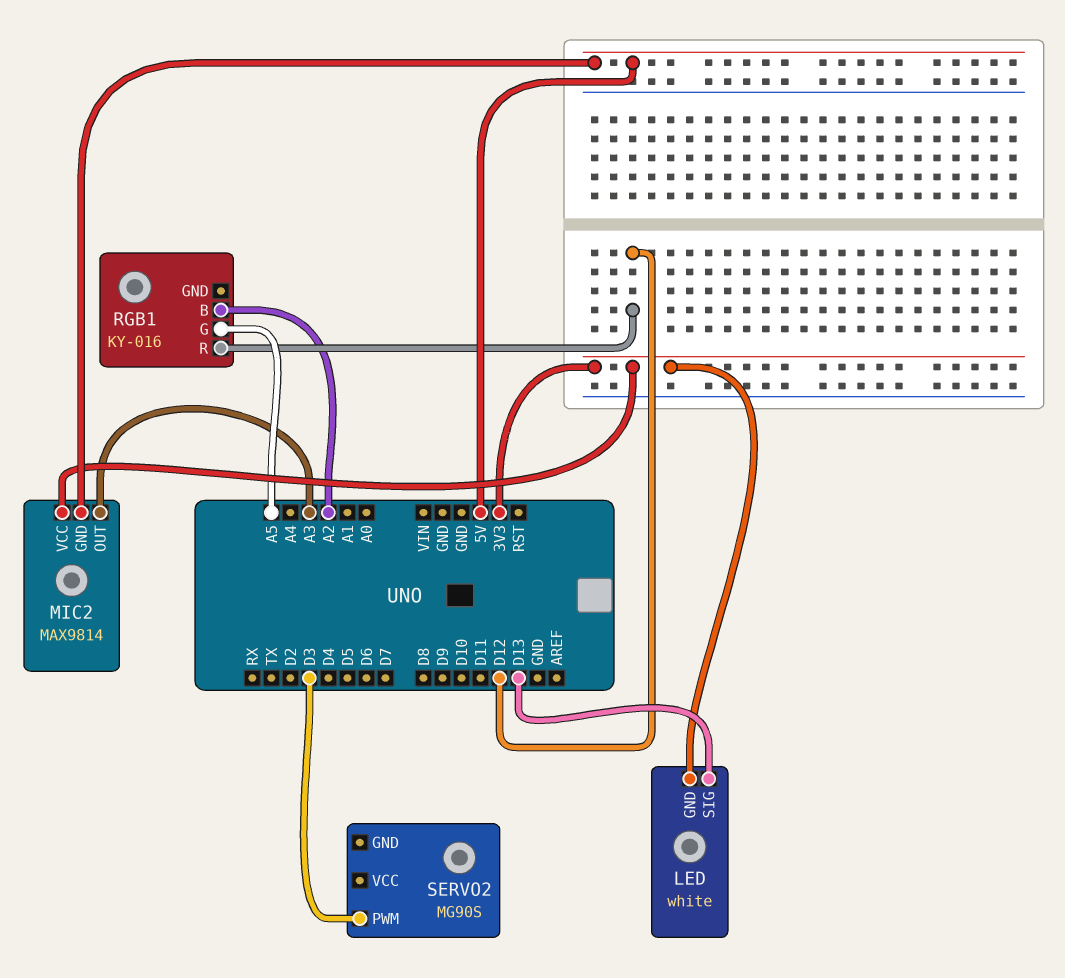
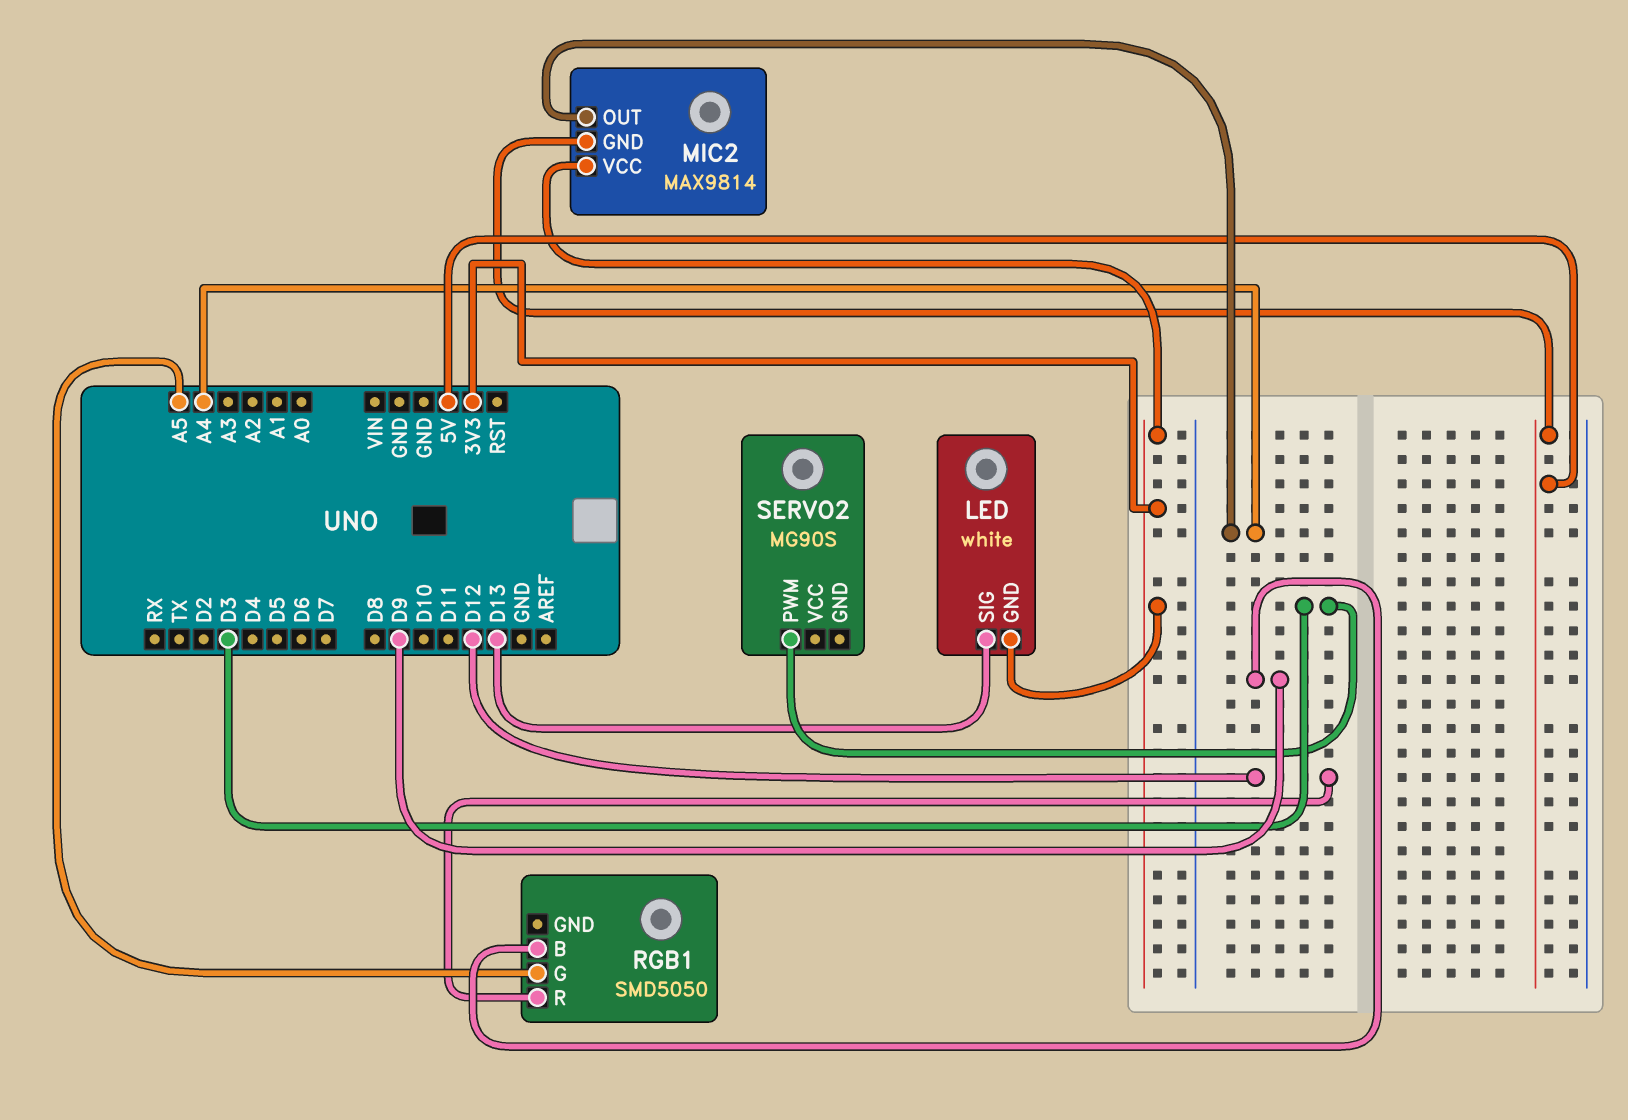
MIC2 pin OUT: A3 -> A4
RGB1: KY-016 -> SMD5050
RGB1 pin B: A2 -> D9

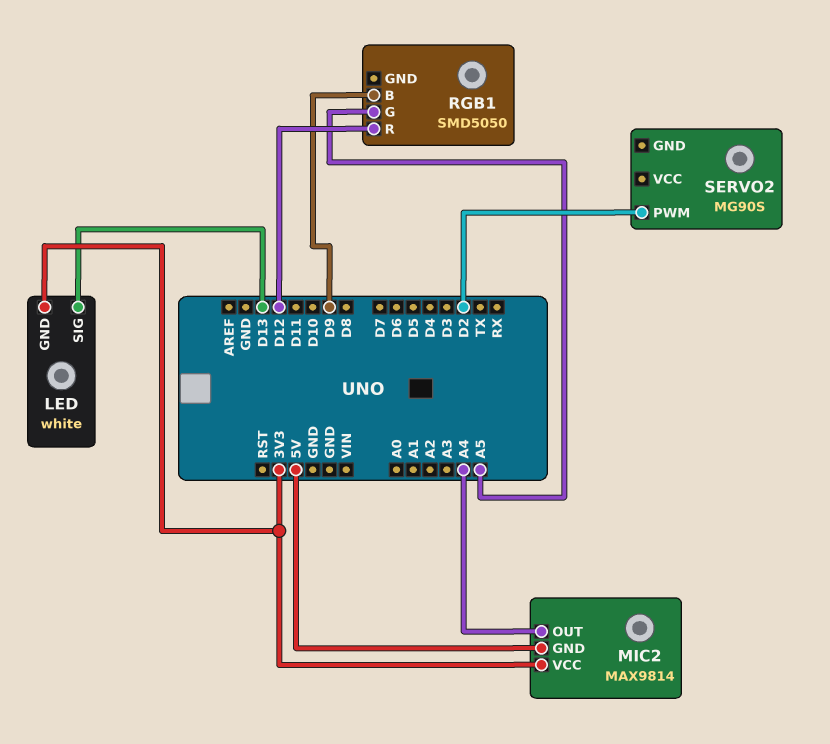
SERVO2 pin PWM: D3 -> D2

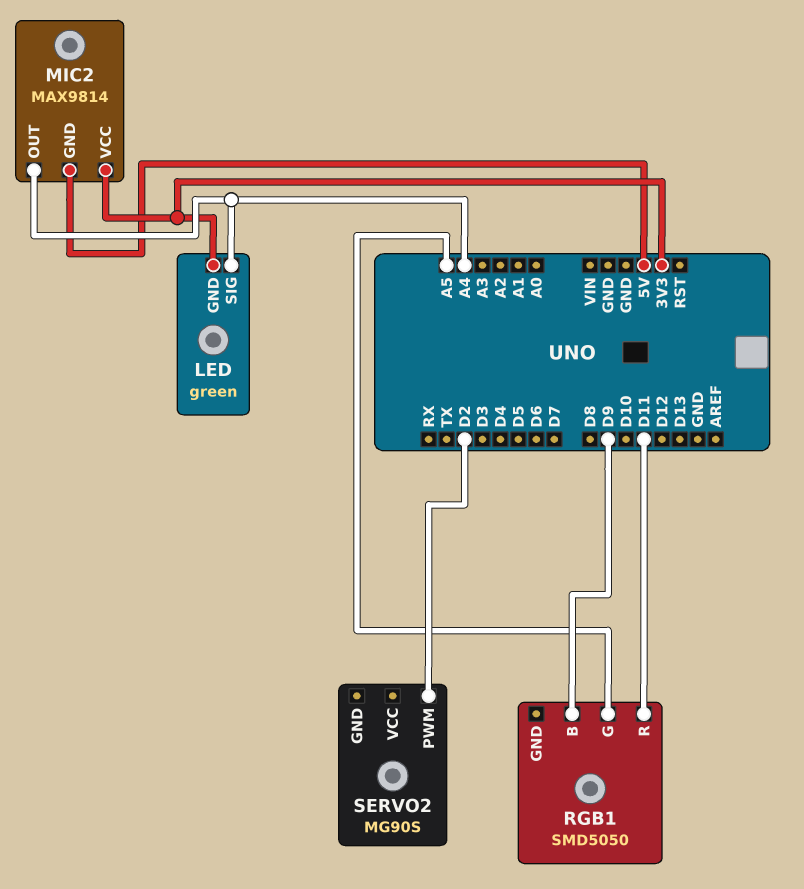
LED: white -> green
LED pin SIG: D13 -> A4
RGB1 pin R: D12 -> D11

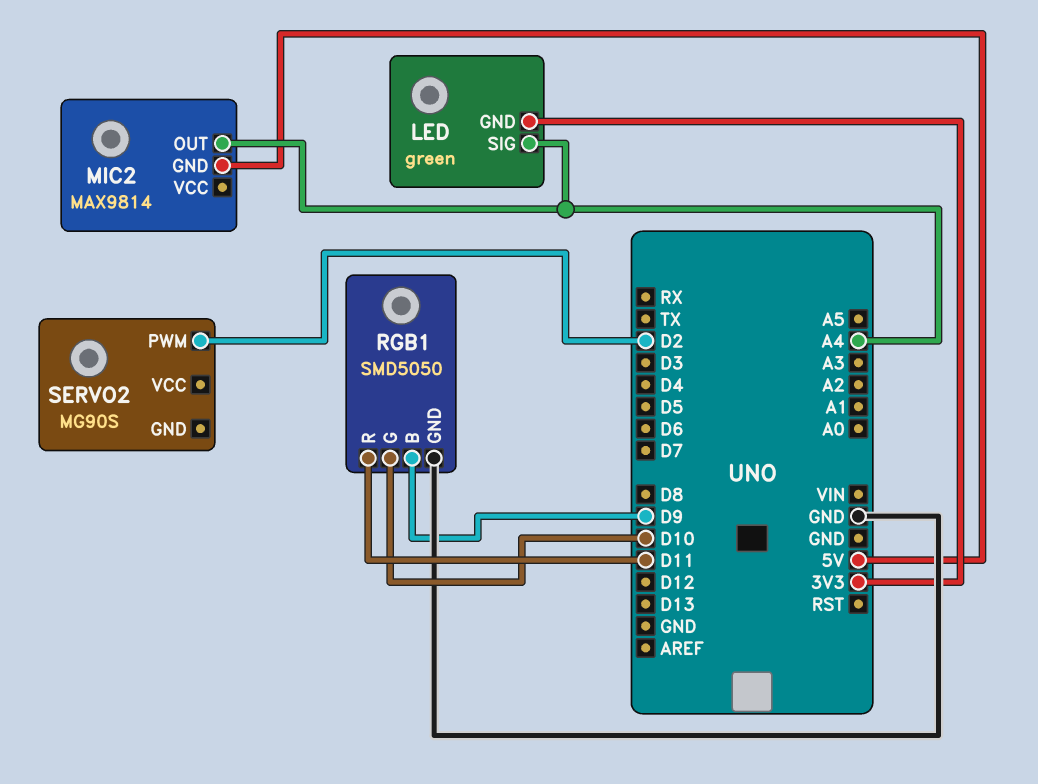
MIC2 pin VCC: 3V3 -> none
RGB1 pin G: A5 -> D10
RGB1 pin GND: none -> GND

